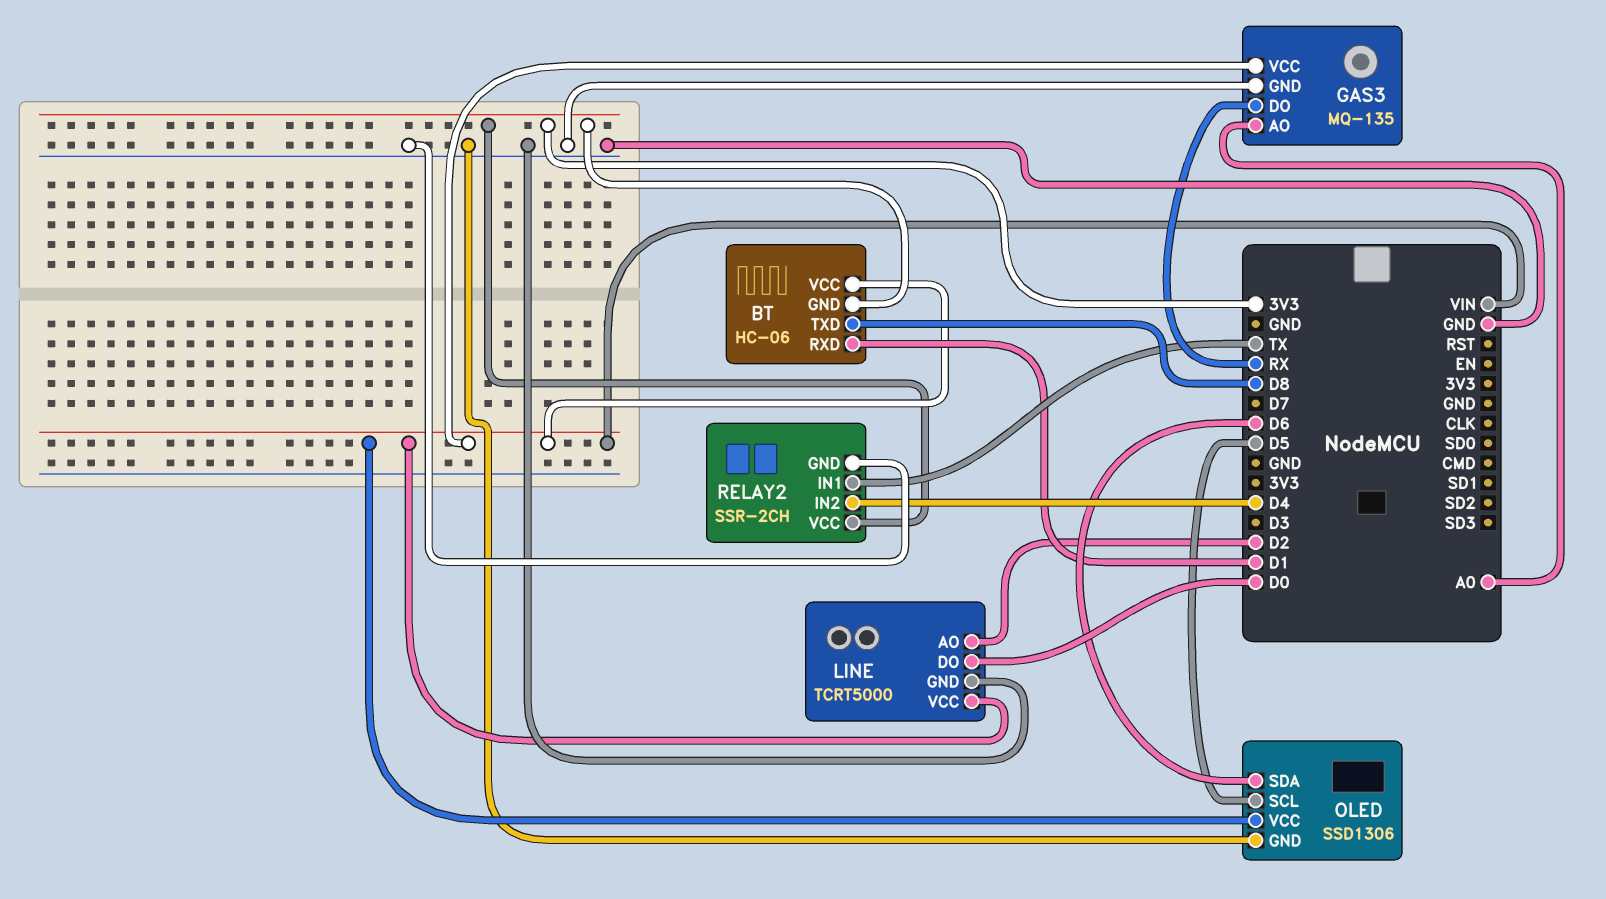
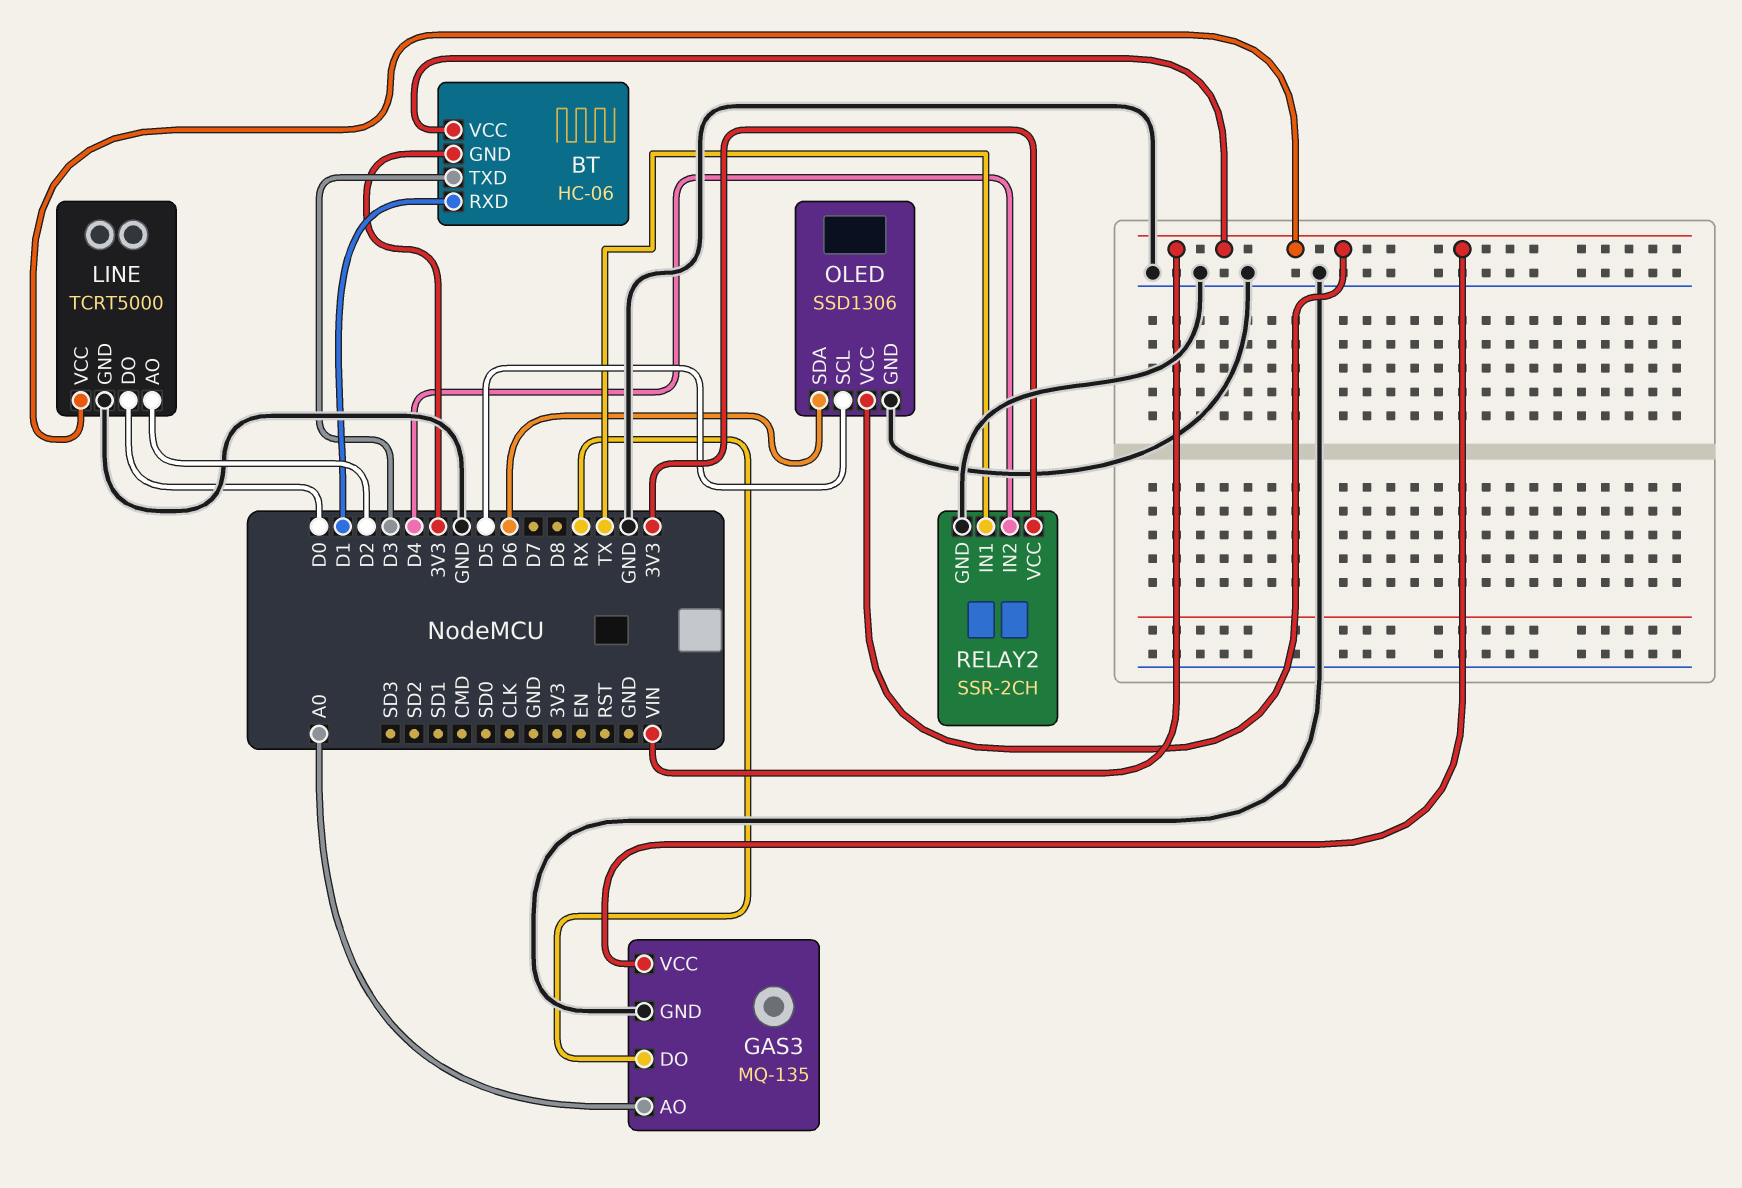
BT pin TXD: D8 -> D3

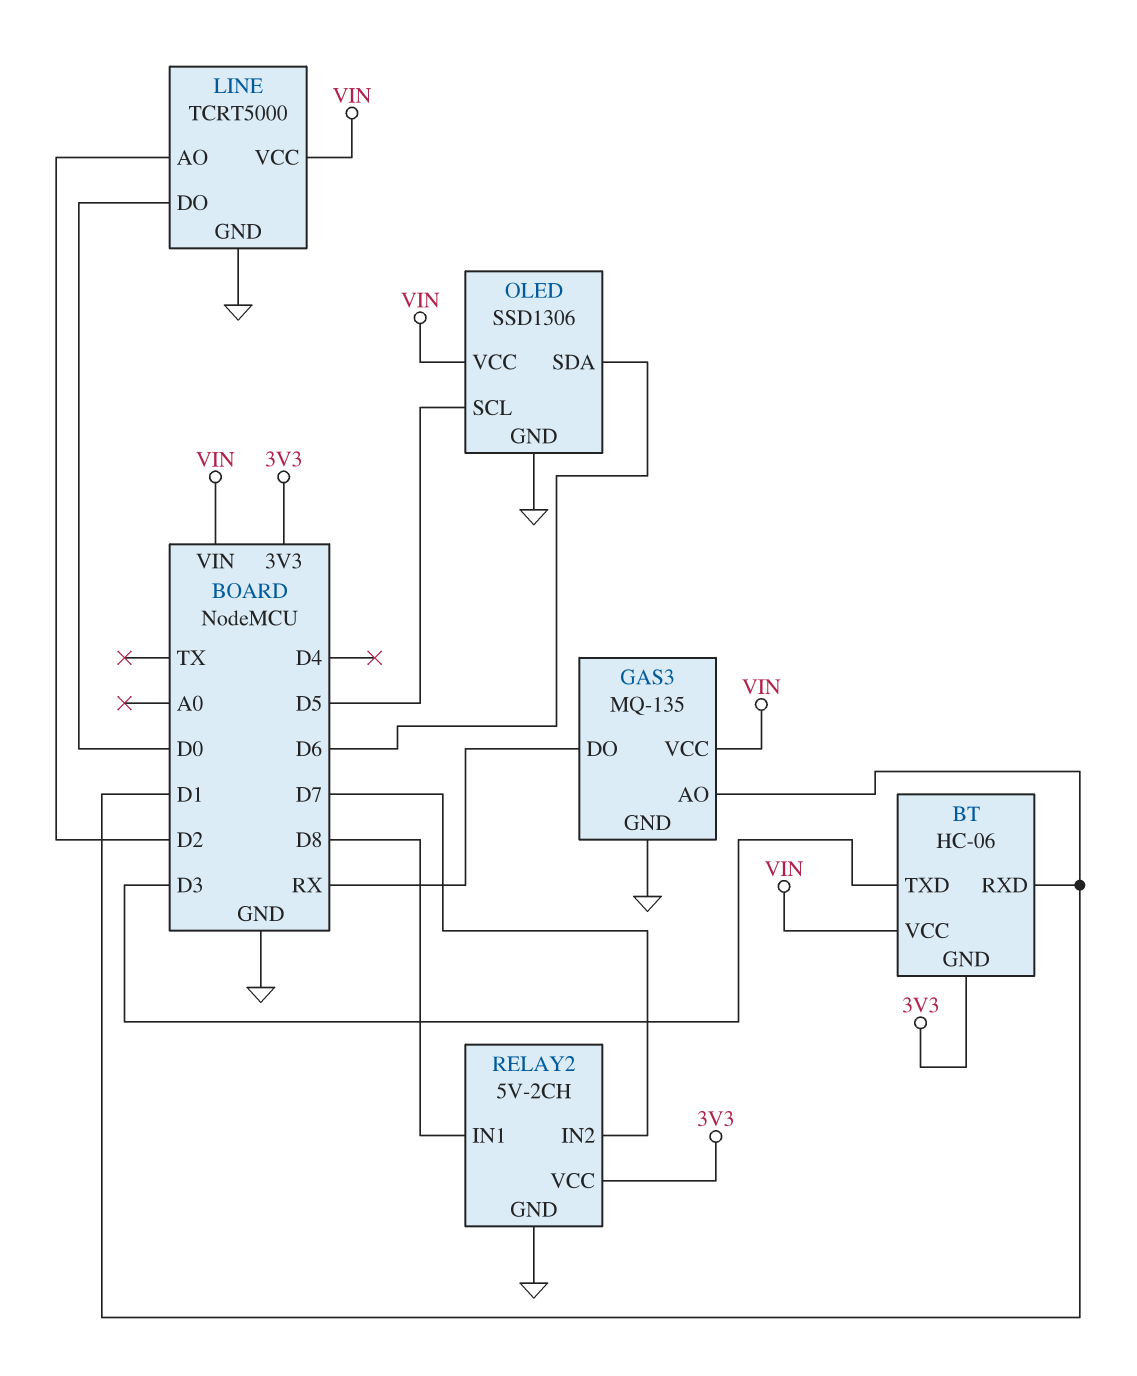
GAS3 pin AO: A0 -> D1
RELAY2: SSR-2CH -> 5V-2CH
RELAY2 pin IN1: TX -> D8
RELAY2 pin IN2: D4 -> D7

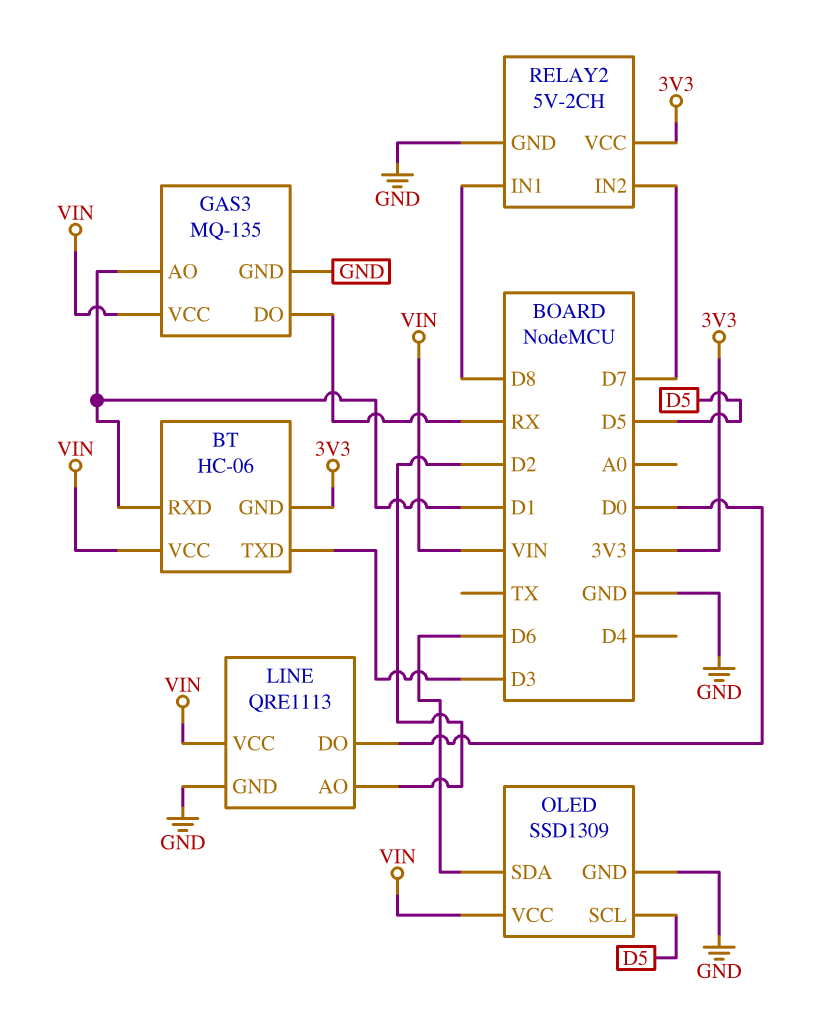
LINE: TCRT5000 -> QRE1113
OLED: SSD1306 -> SSD1309

